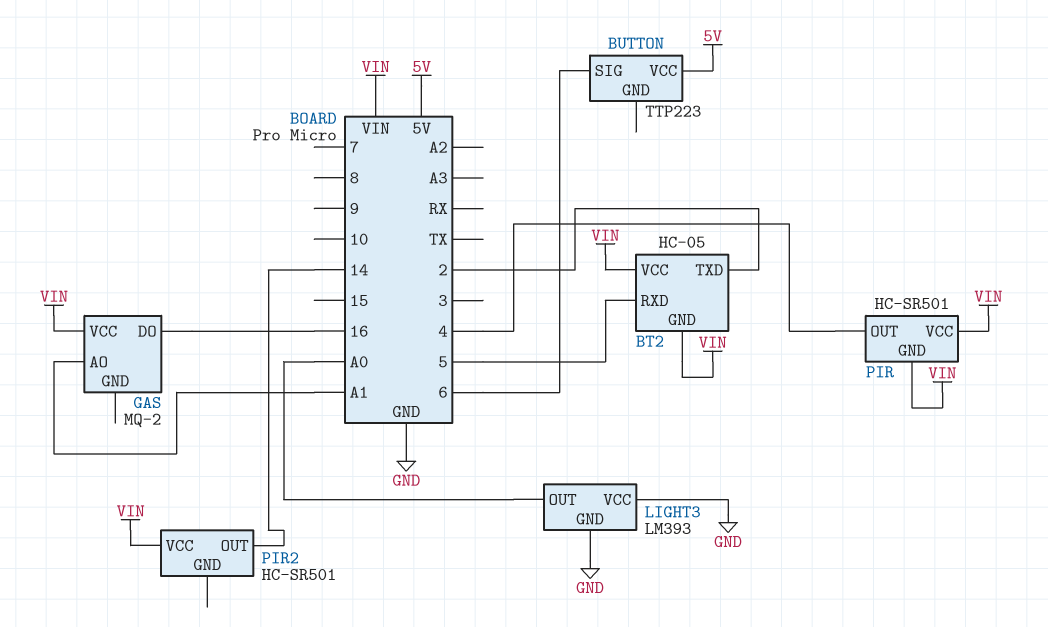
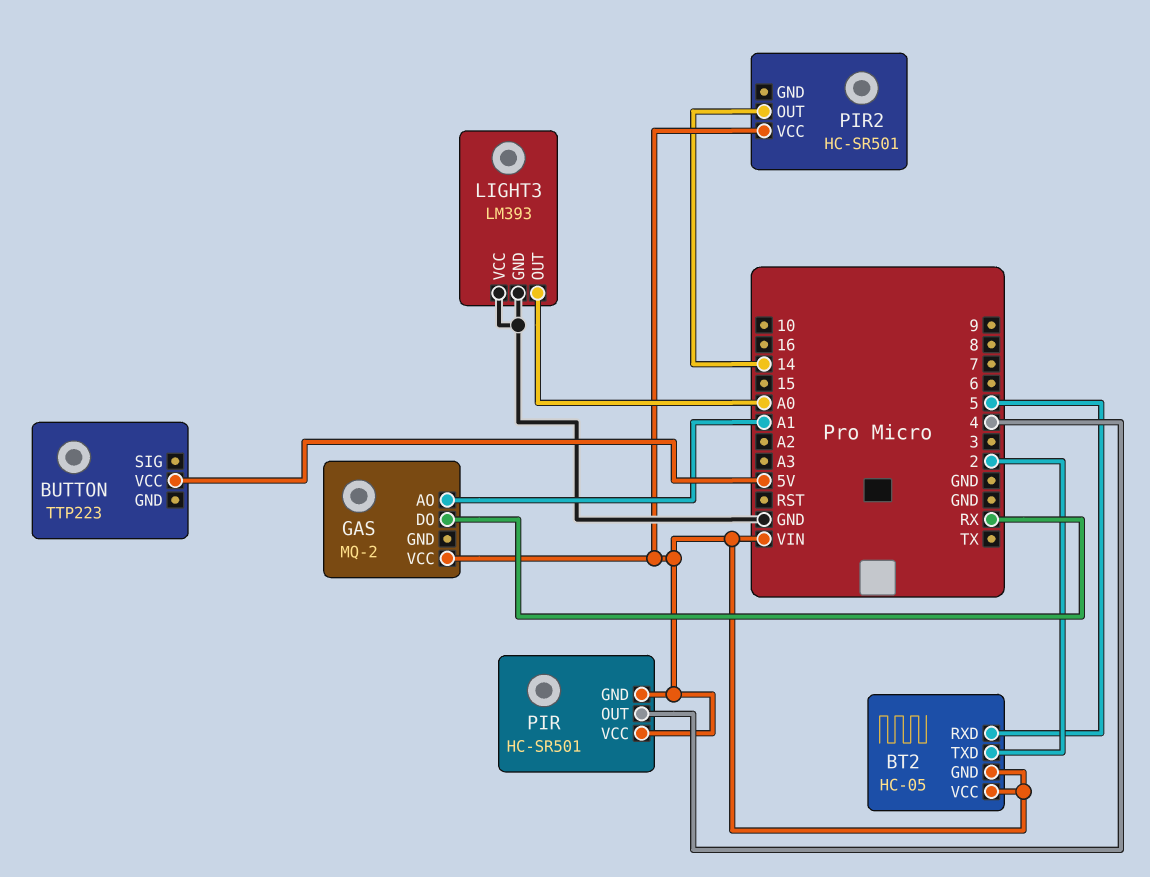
BUTTON pin SIG: 6 -> none
GAS pin DO: 16 -> RX

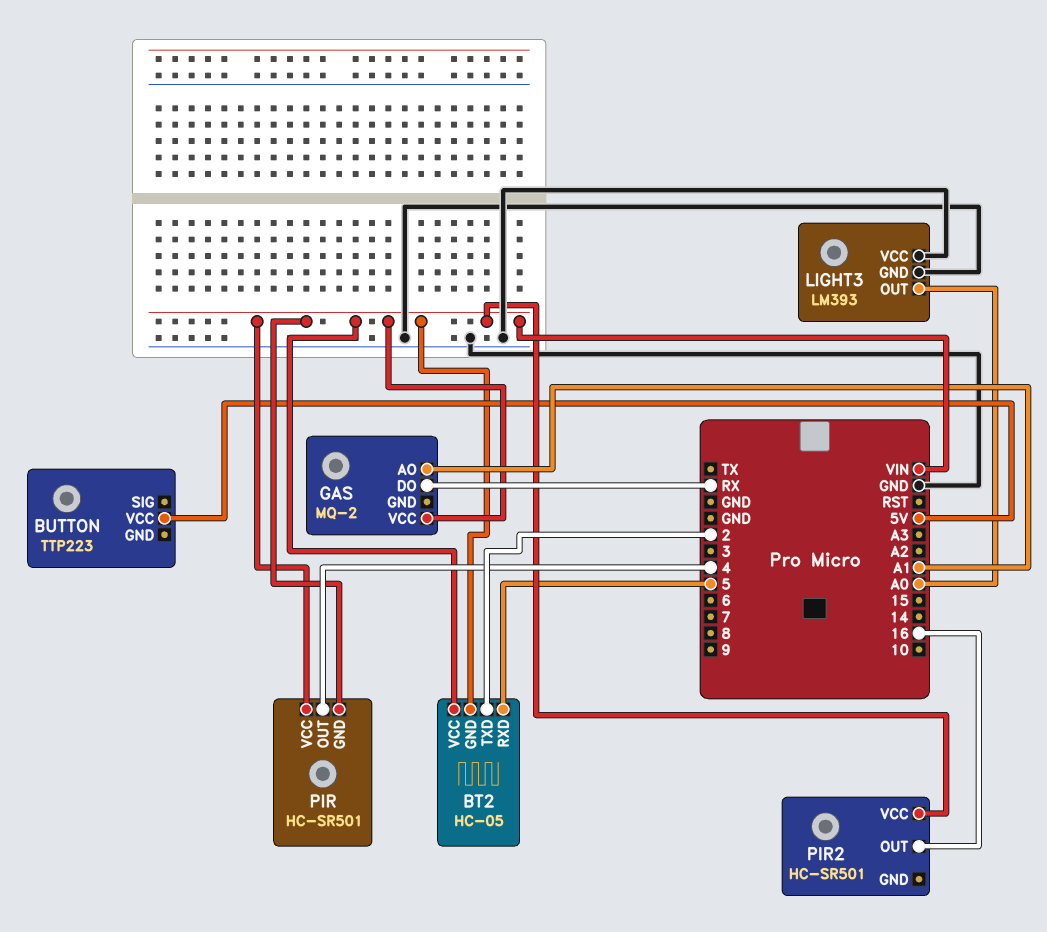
PIR2 pin OUT: 14 -> 16

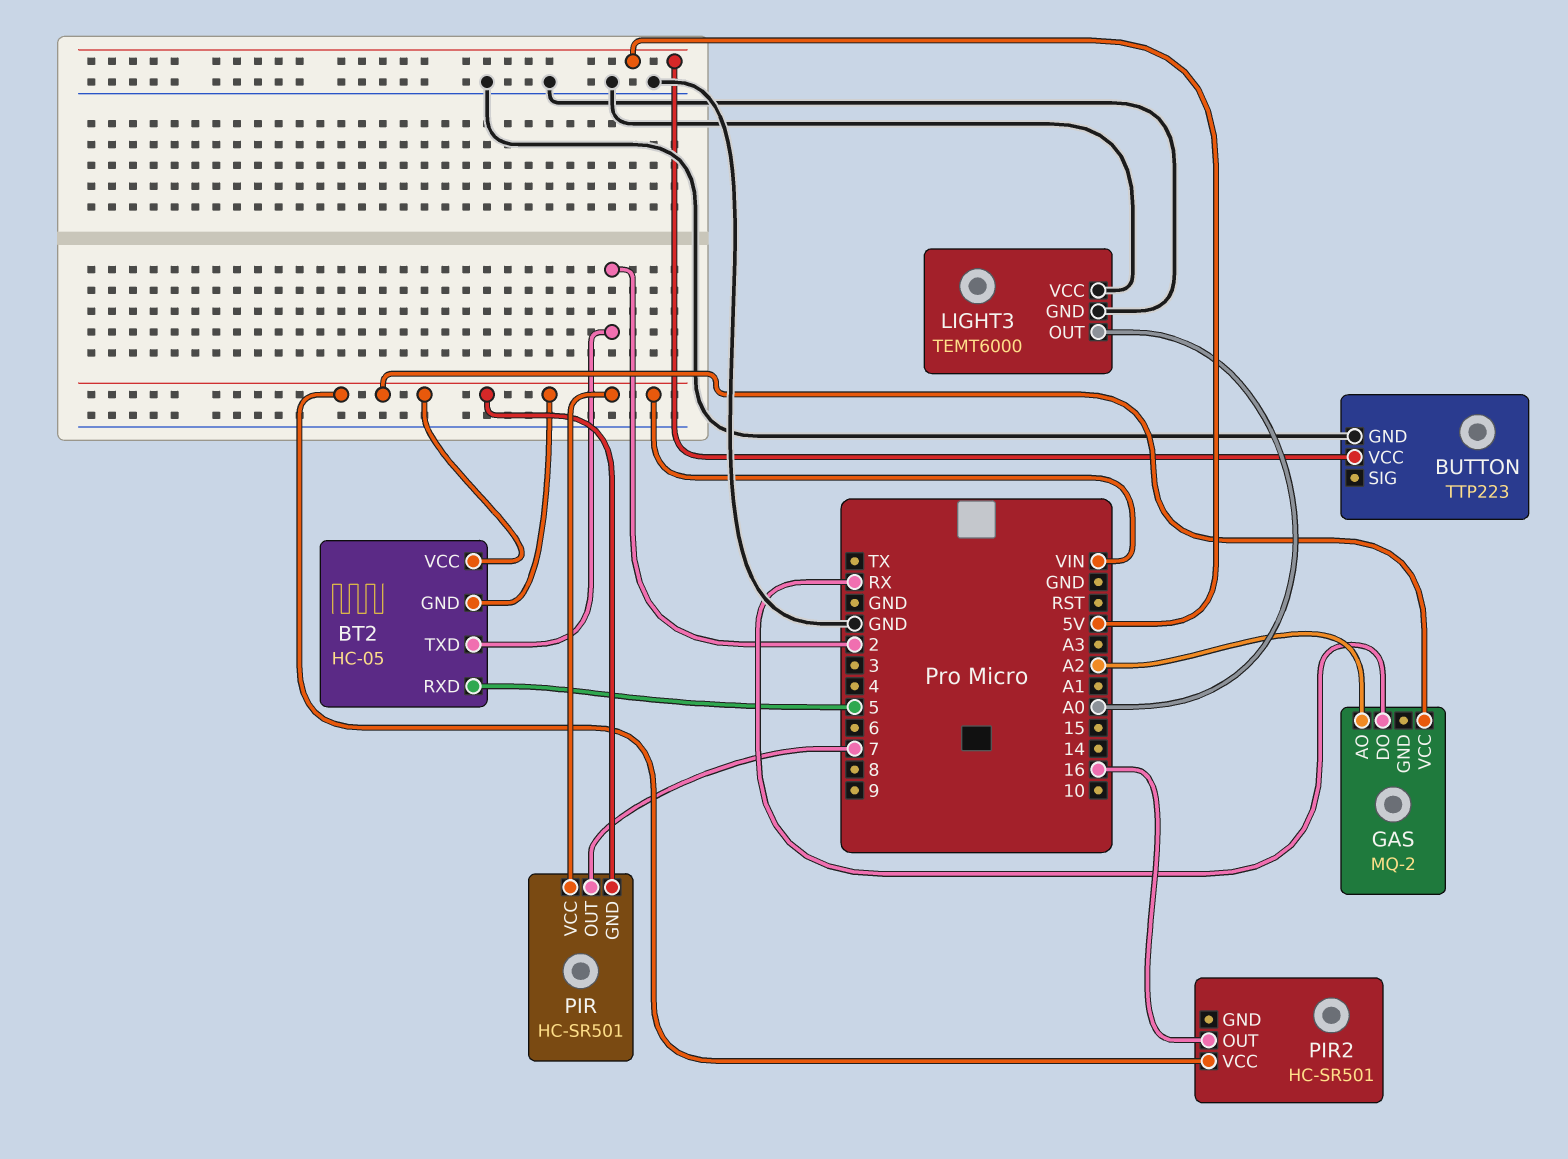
BUTTON pin GND: none -> GND
GAS pin AO: A1 -> A2
LIGHT3: LM393 -> TEMT6000
PIR pin OUT: 4 -> 7

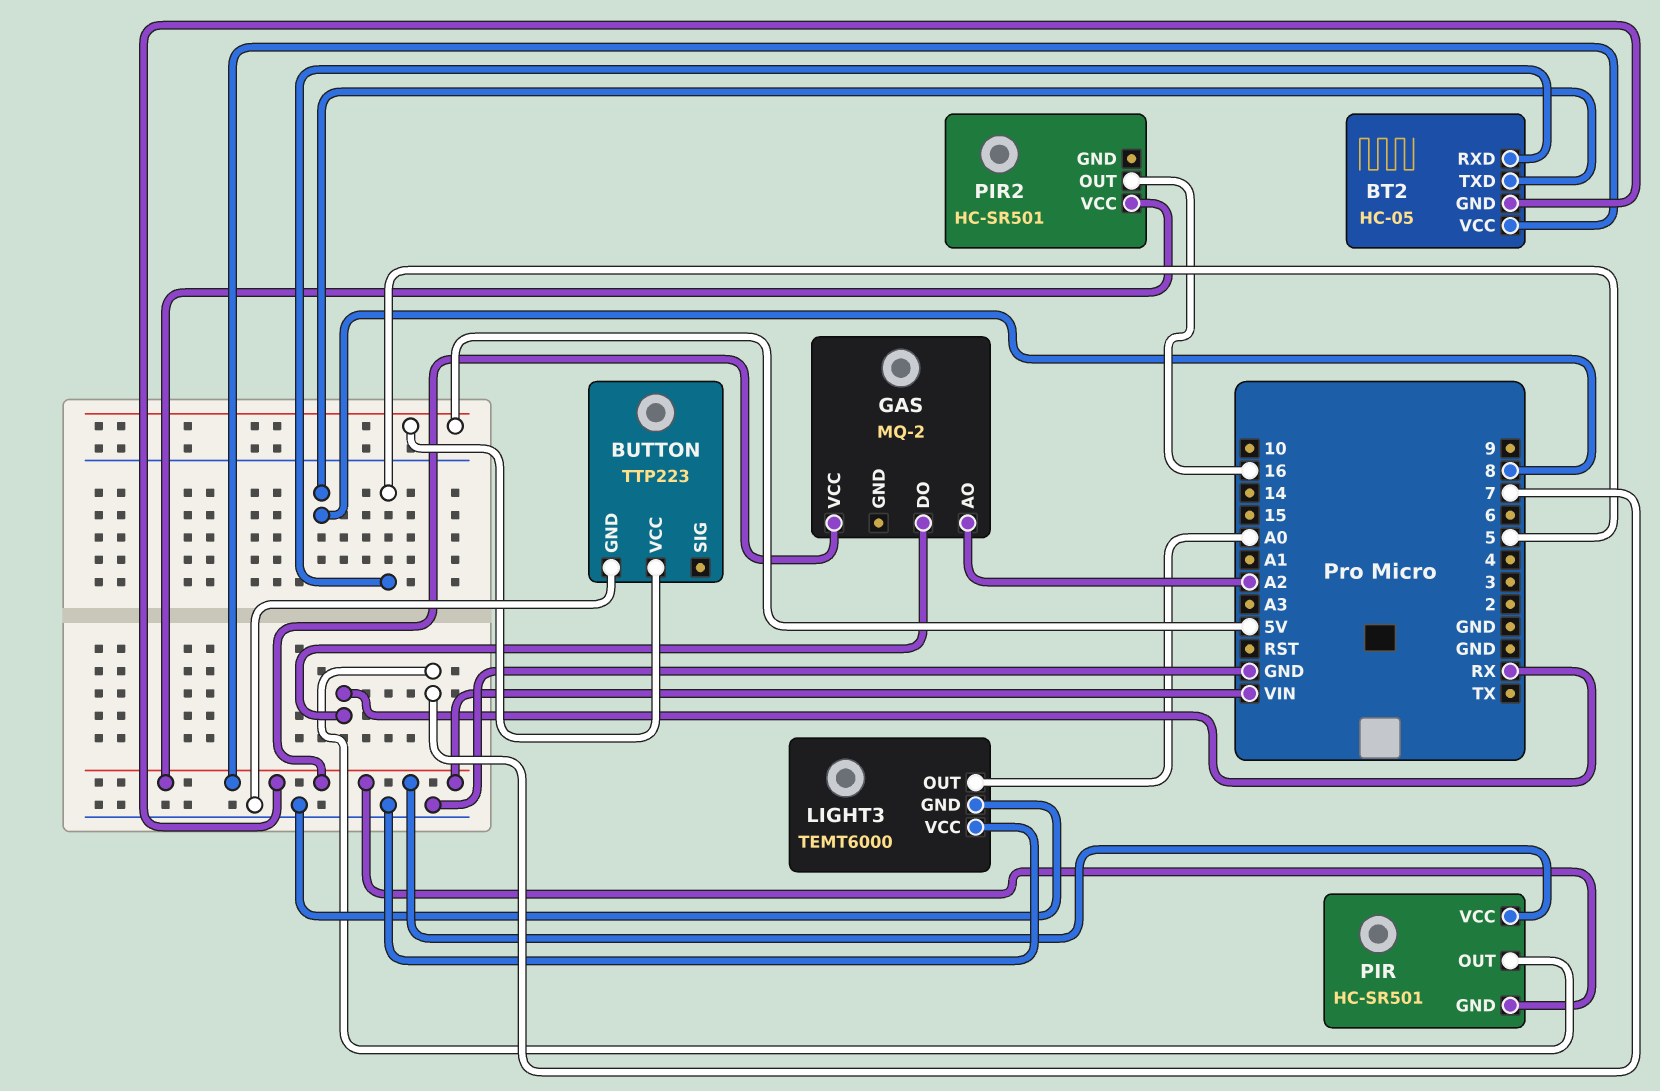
BT2 pin TXD: 2 -> 8

